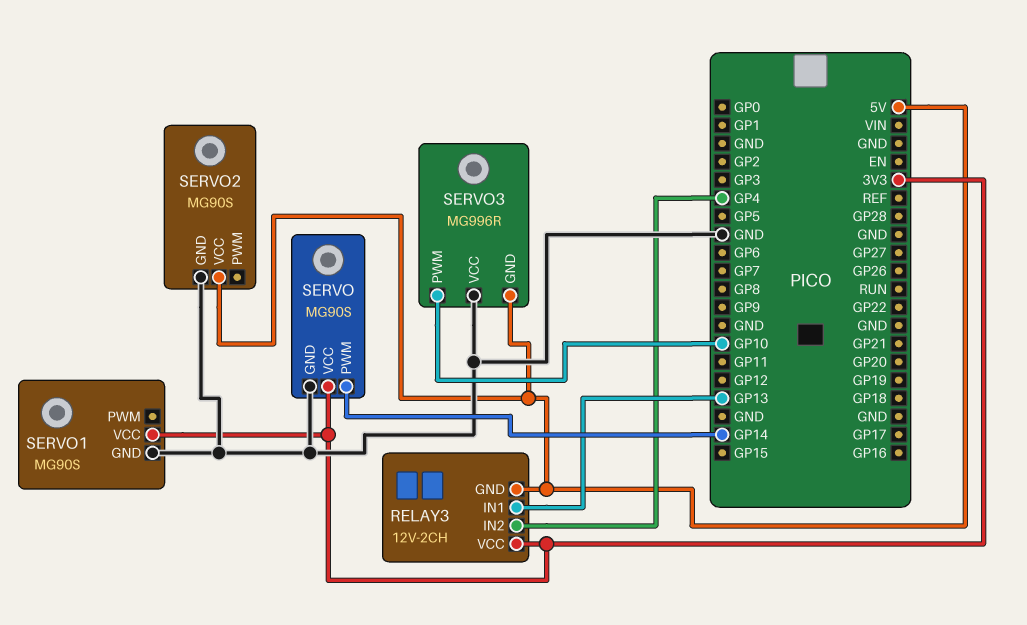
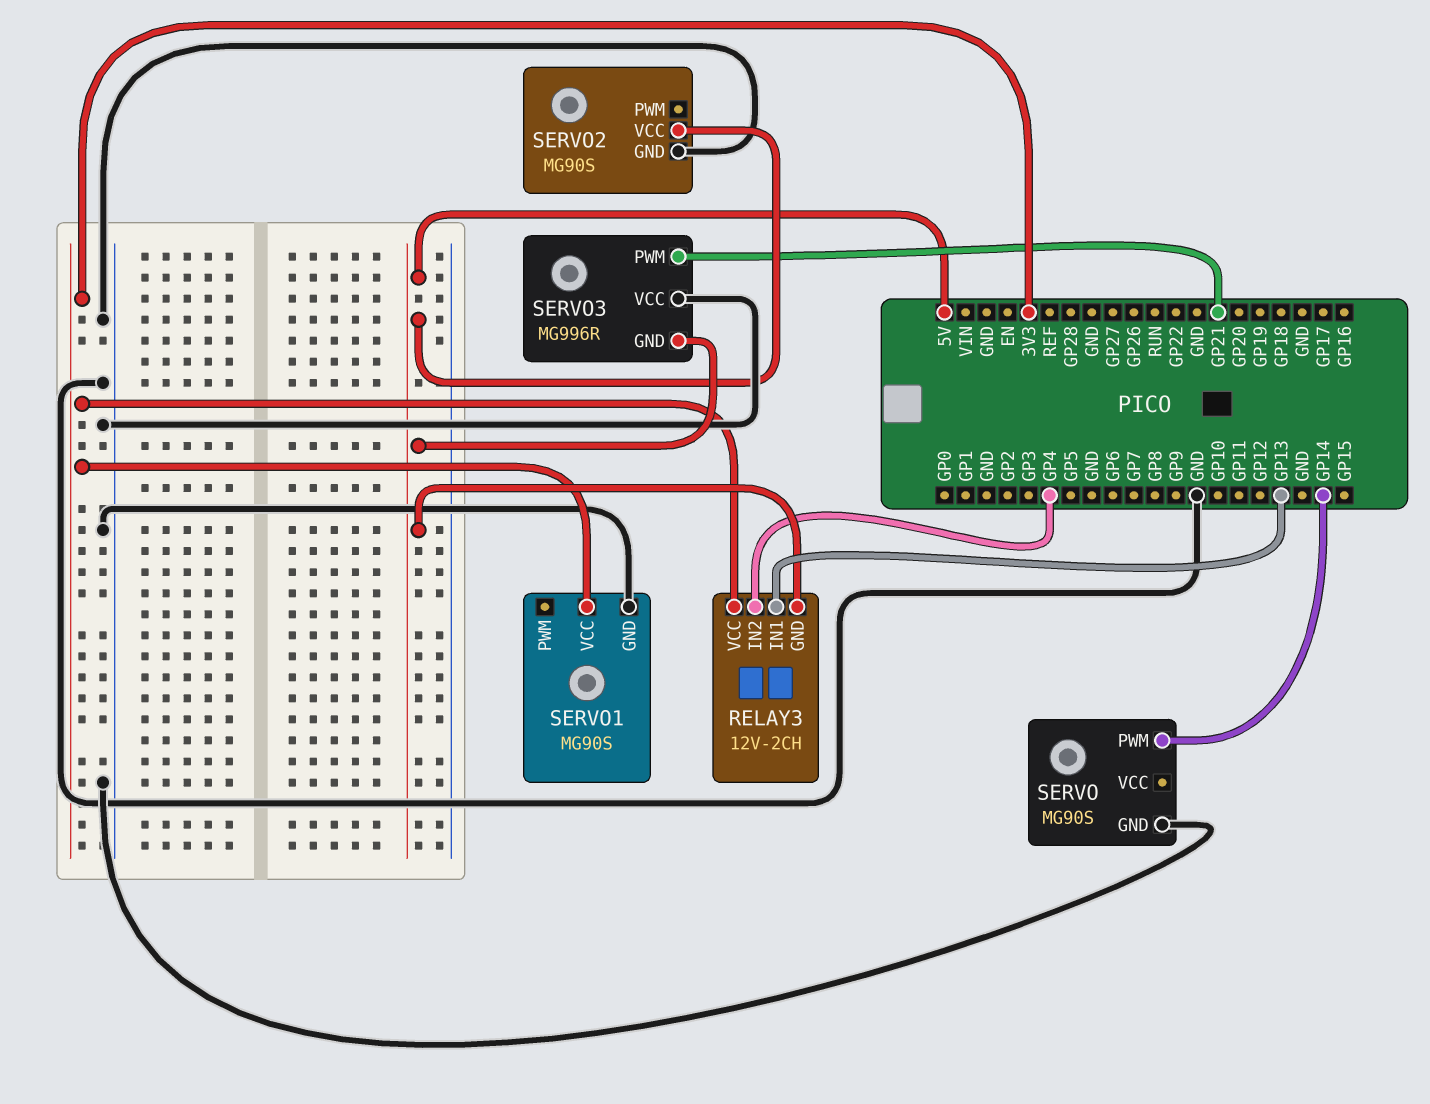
SERVO pin VCC: 3V3 -> none
SERVO3 pin PWM: GP10 -> GP21

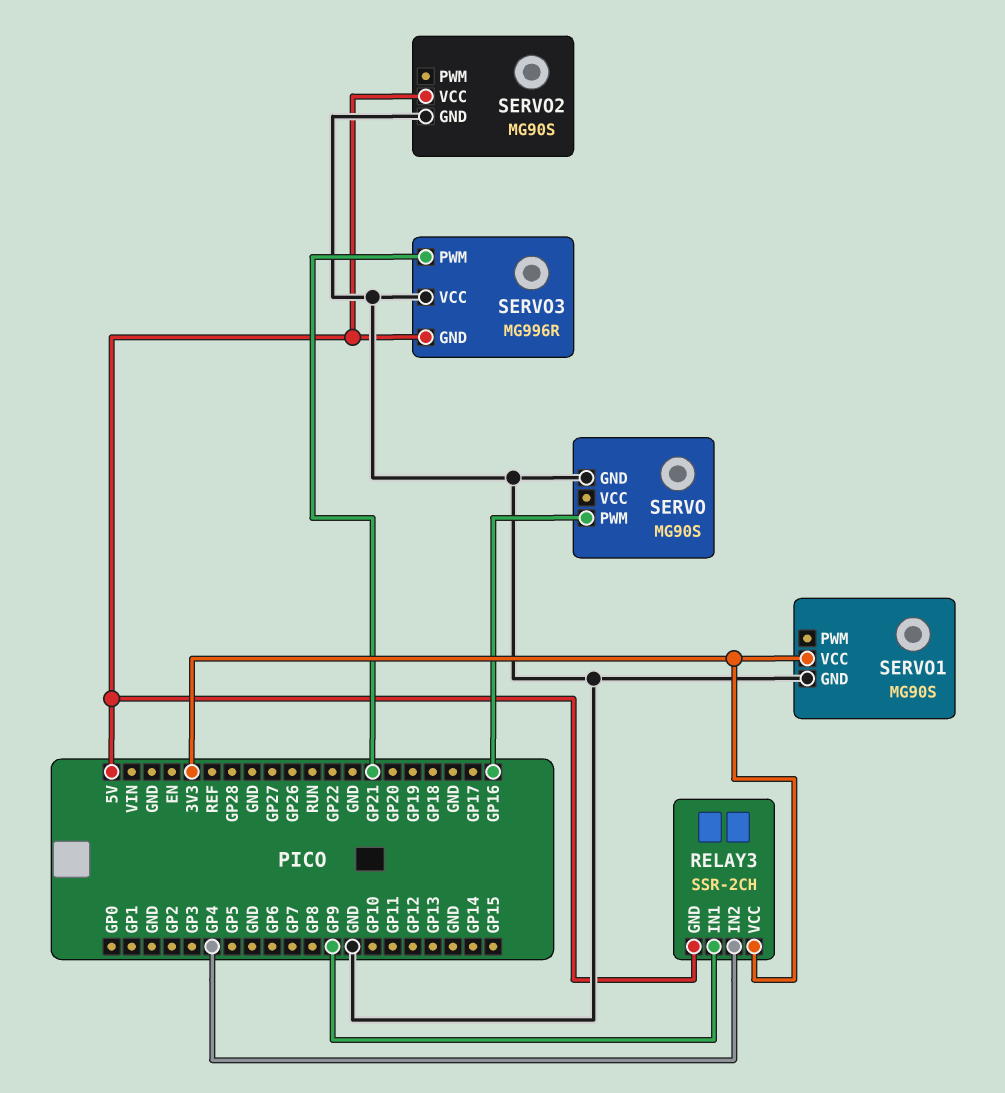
RELAY3: 12V-2CH -> SSR-2CH
RELAY3 pin IN1: GP13 -> GP9
SERVO pin PWM: GP14 -> GP16

